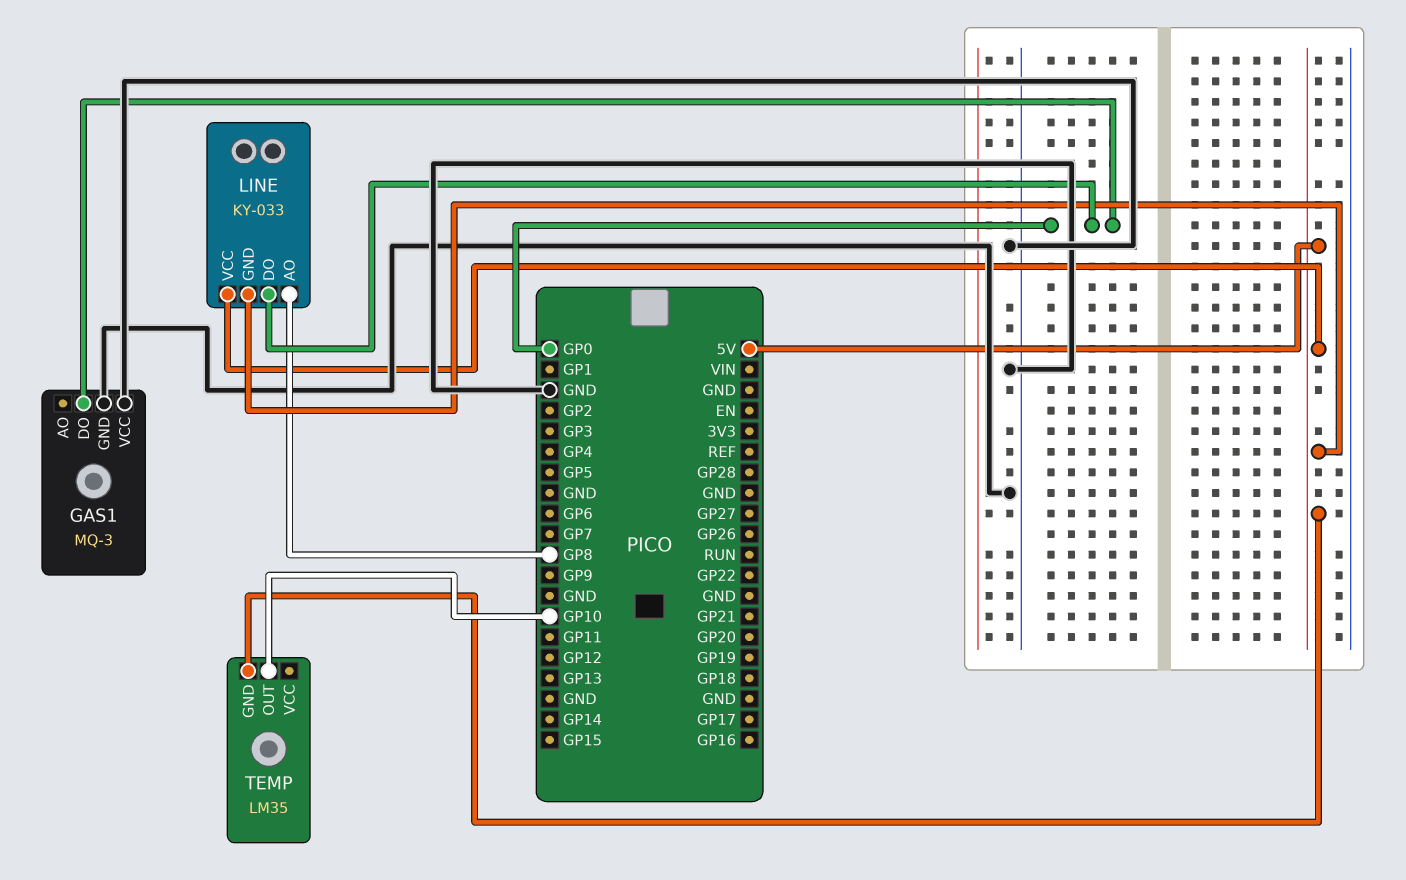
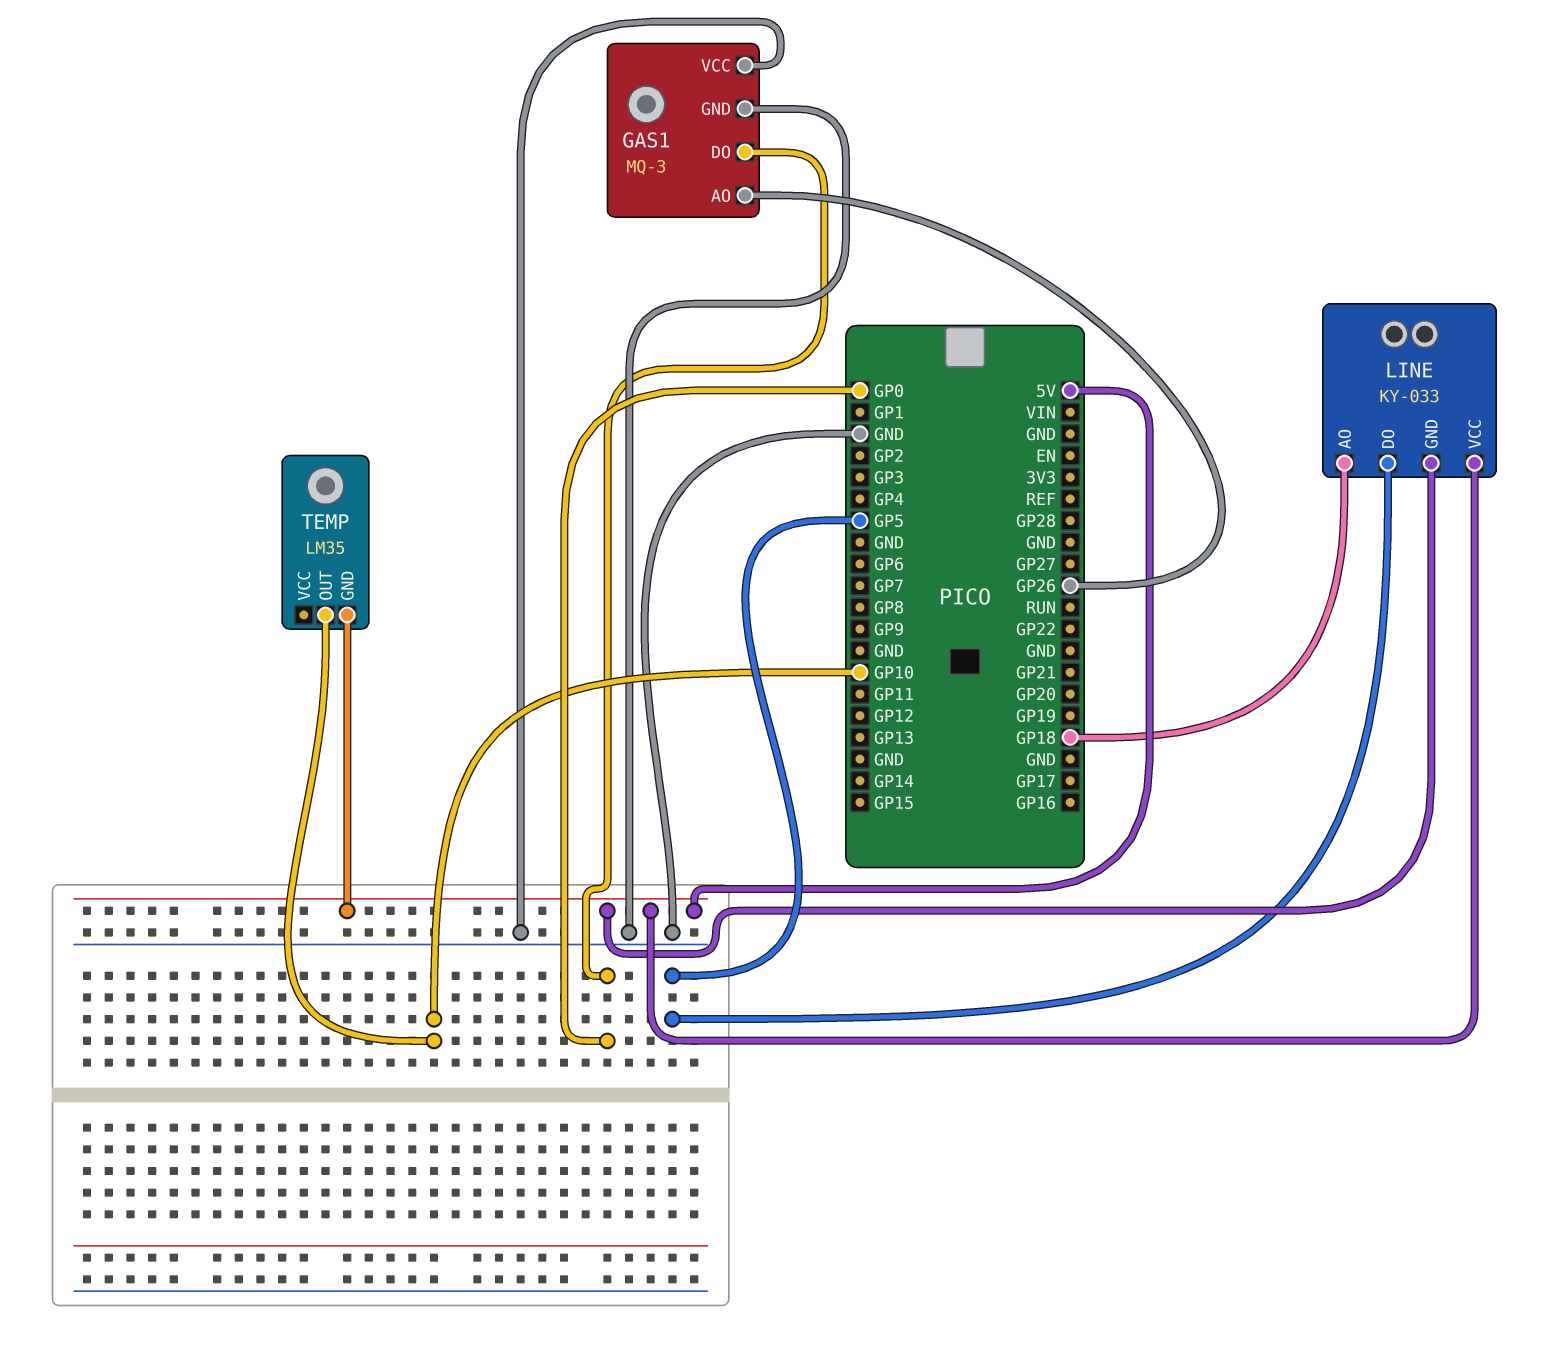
GAS1 pin AO: none -> GP26
LINE pin AO: GP8 -> GP18
LINE pin DO: GP0 -> GP5

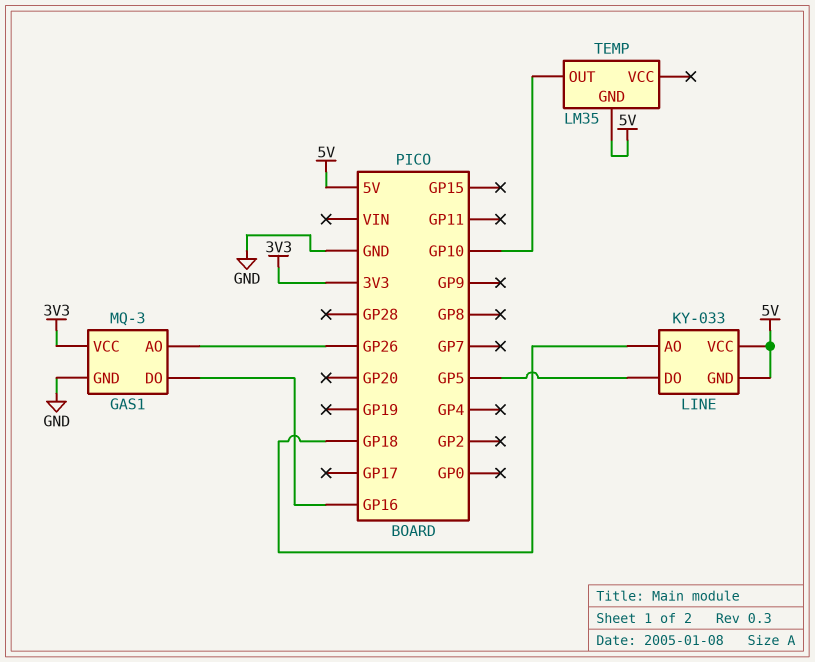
GAS1 pin DO: GP0 -> GP16
GAS1 pin VCC: GND -> 3V3

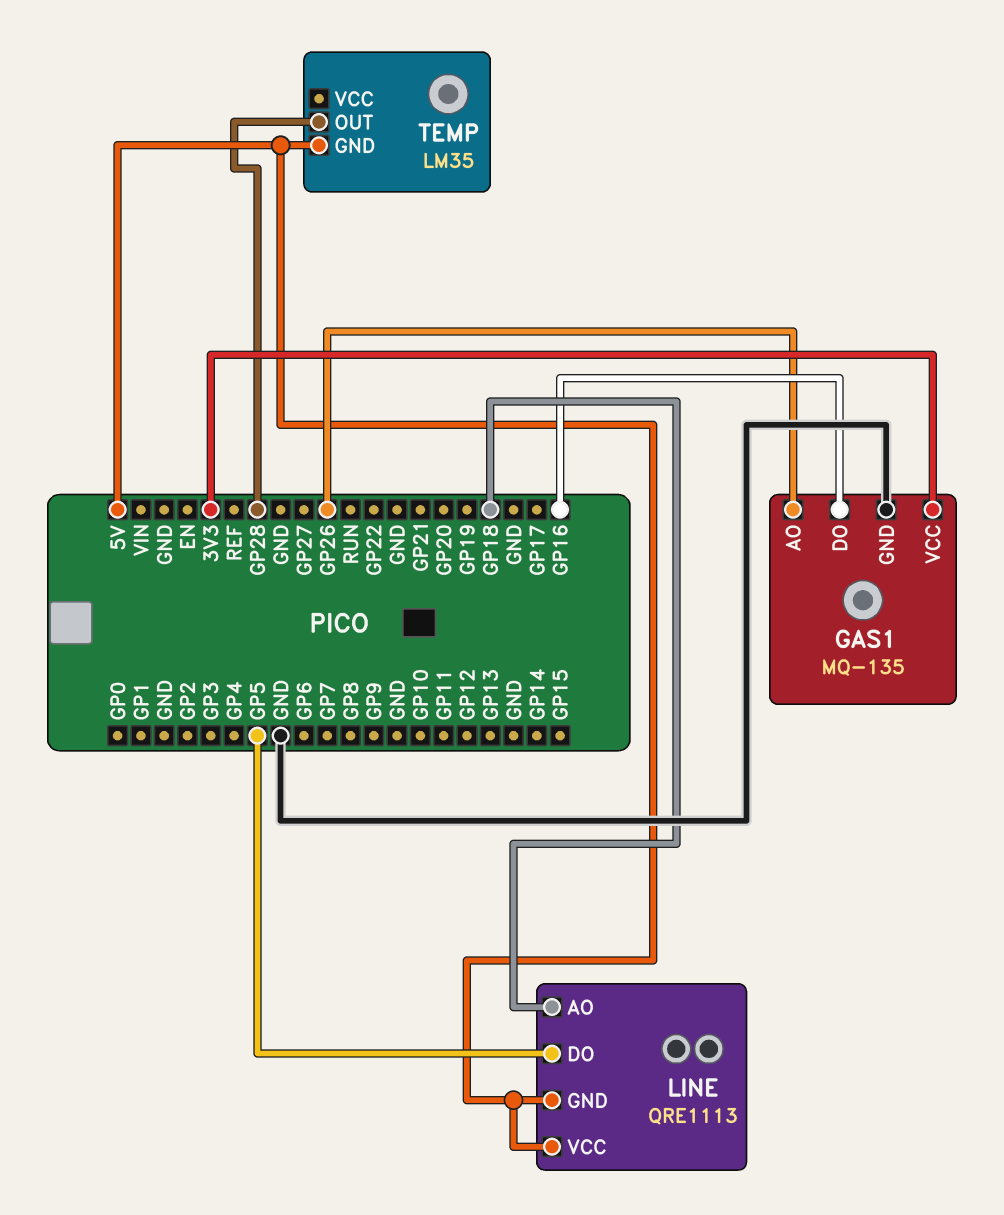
GAS1: MQ-3 -> MQ-135
LINE: KY-033 -> QRE1113
TEMP pin OUT: GP10 -> GP28

